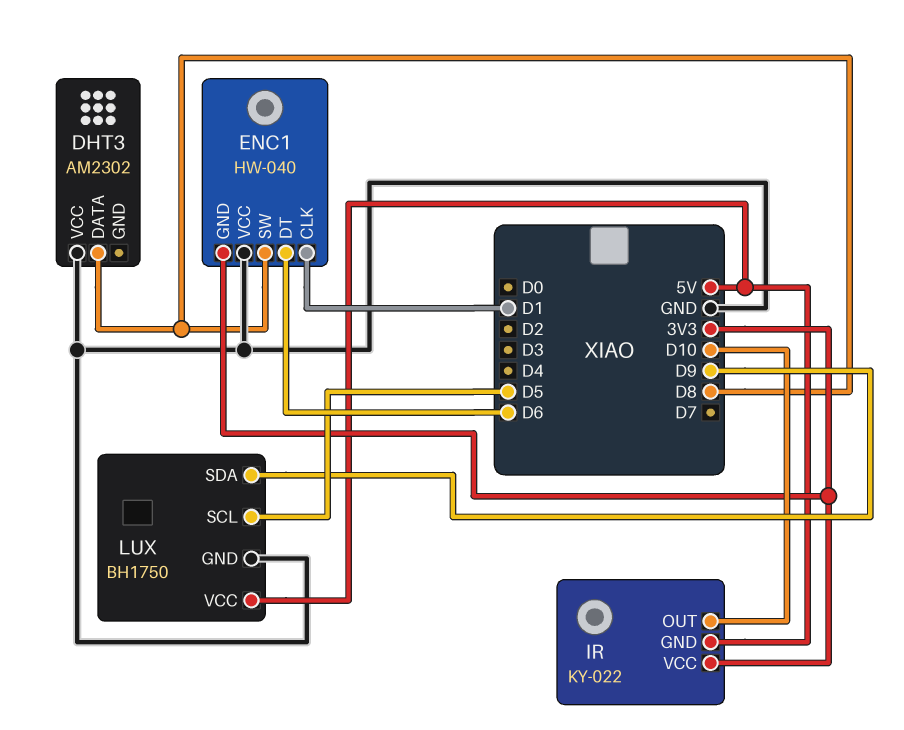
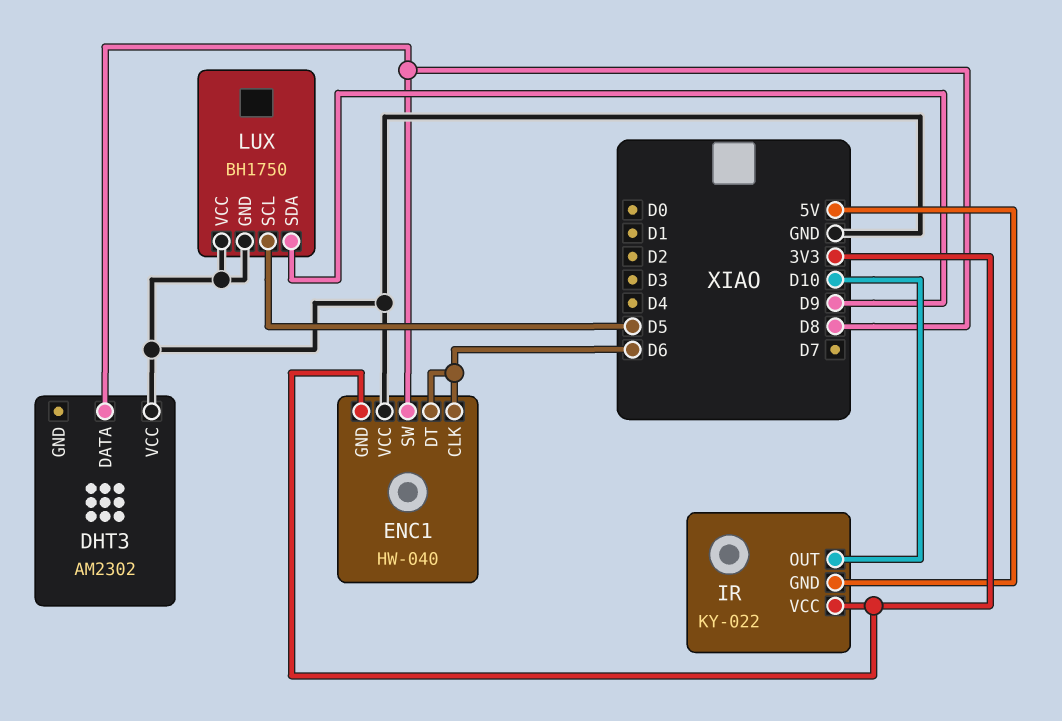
ENC1 pin CLK: D1 -> D6
LUX pin VCC: 5V -> GND

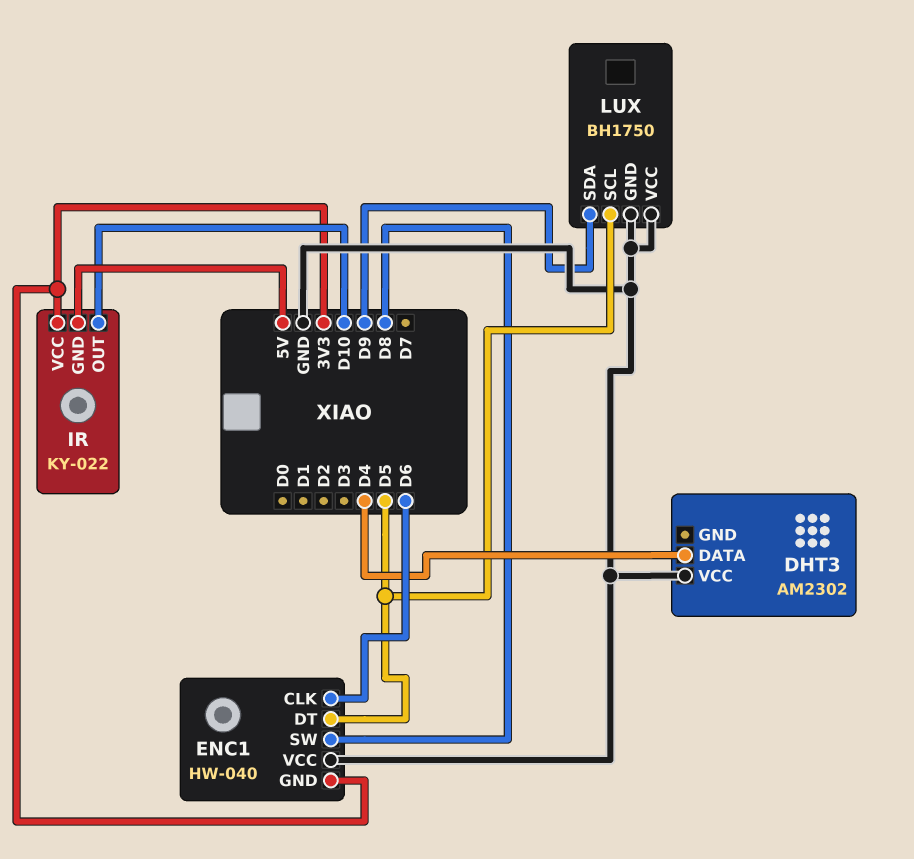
DHT3 pin DATA: D8 -> D4
ENC1 pin DT: D6 -> D5

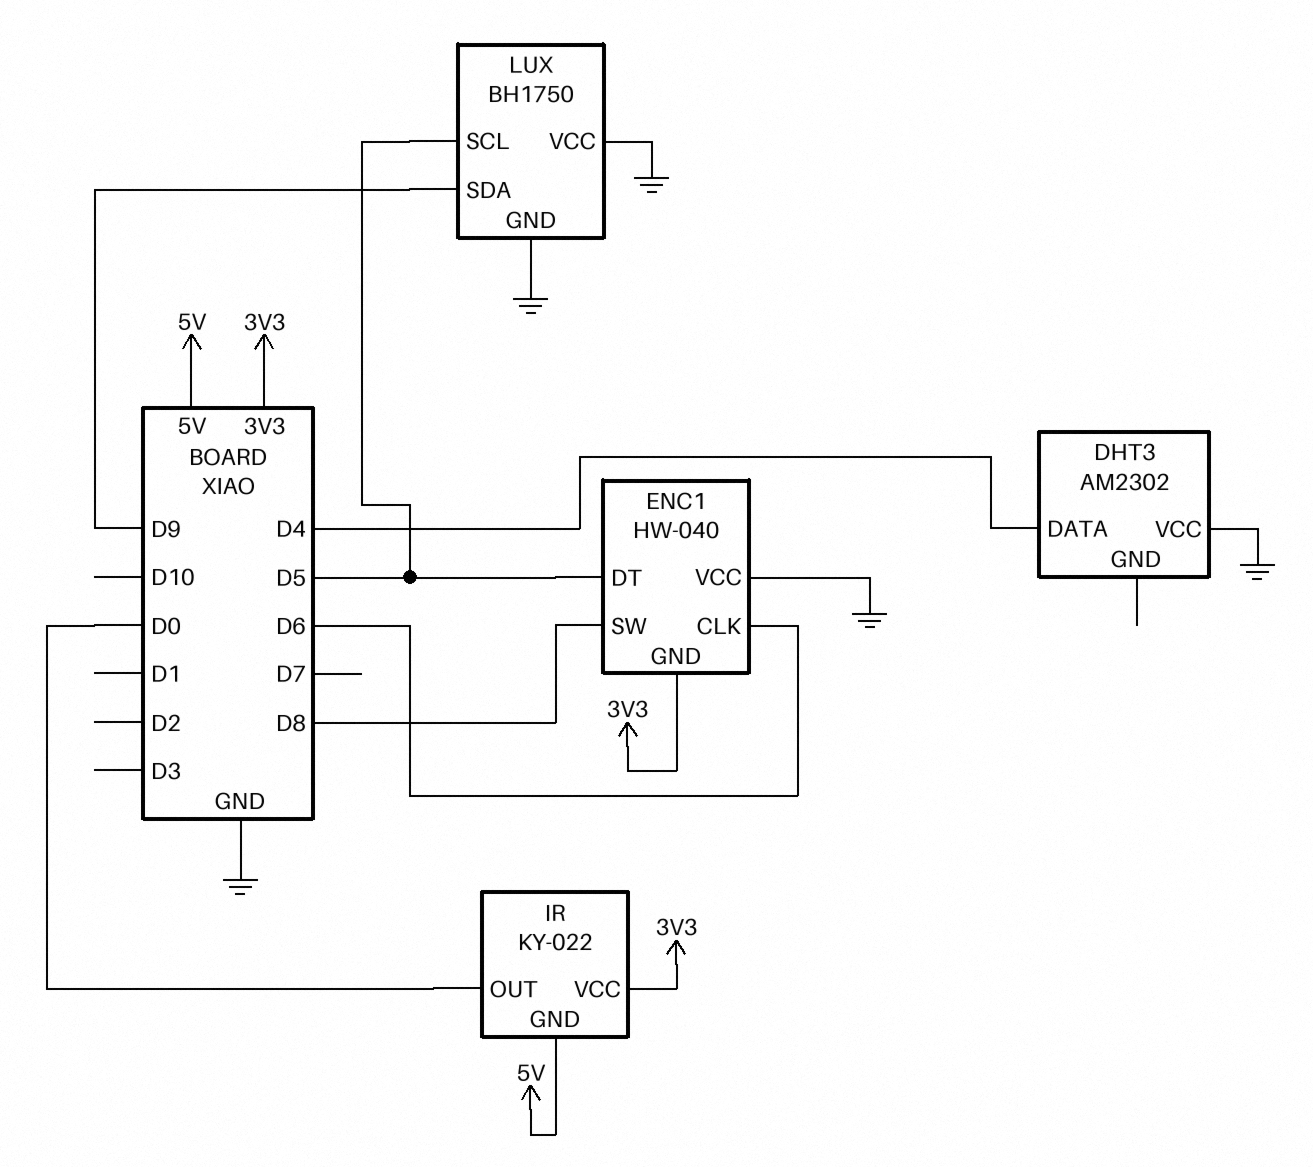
IR pin OUT: D10 -> D0

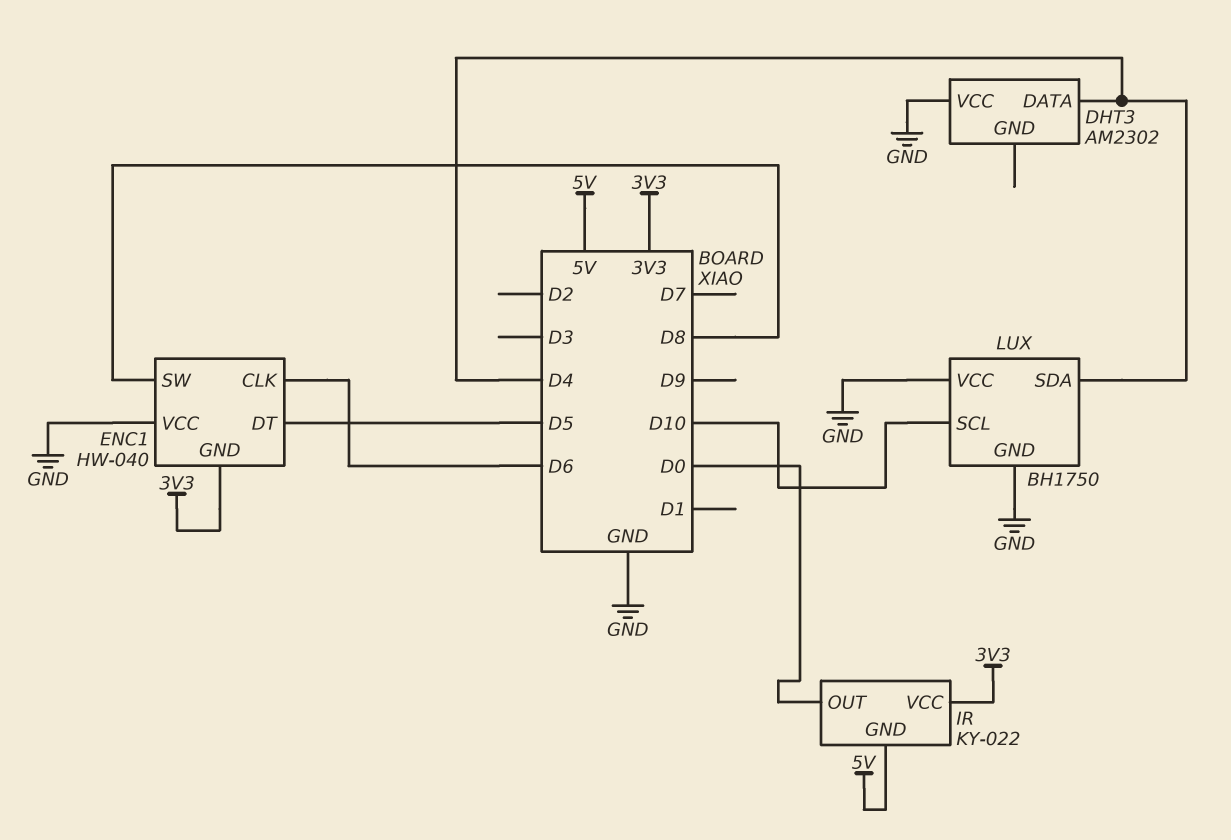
LUX pin SCL: D5 -> D10
LUX pin SDA: D9 -> D4

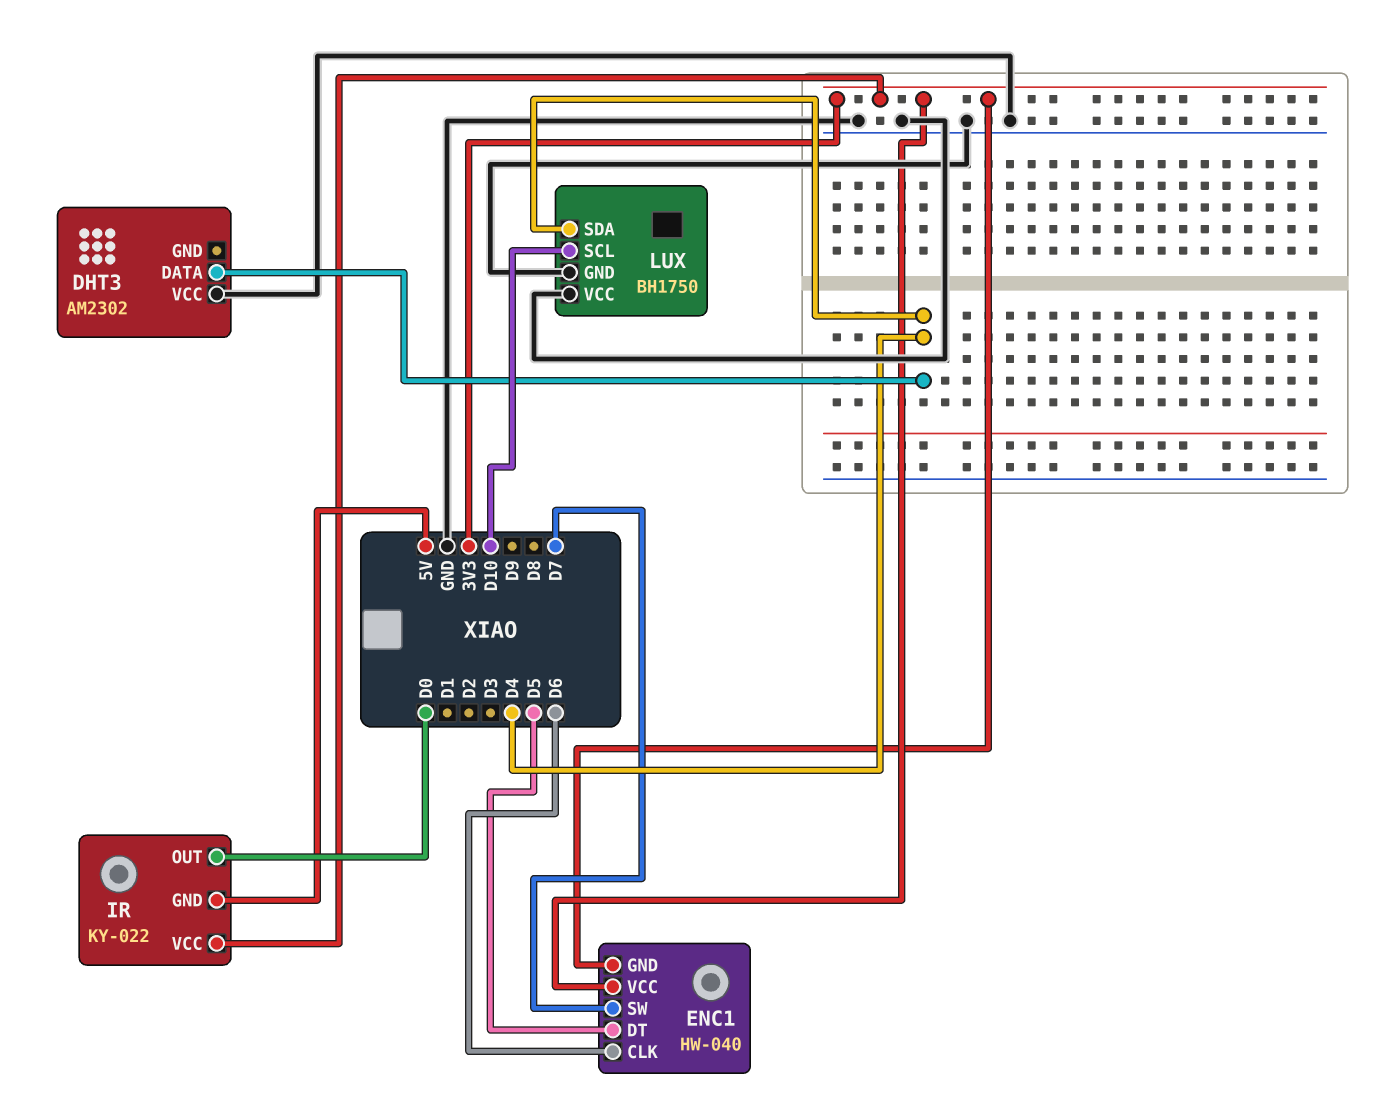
ENC1 pin SW: D8 -> D7
ENC1 pin VCC: GND -> 3V3

